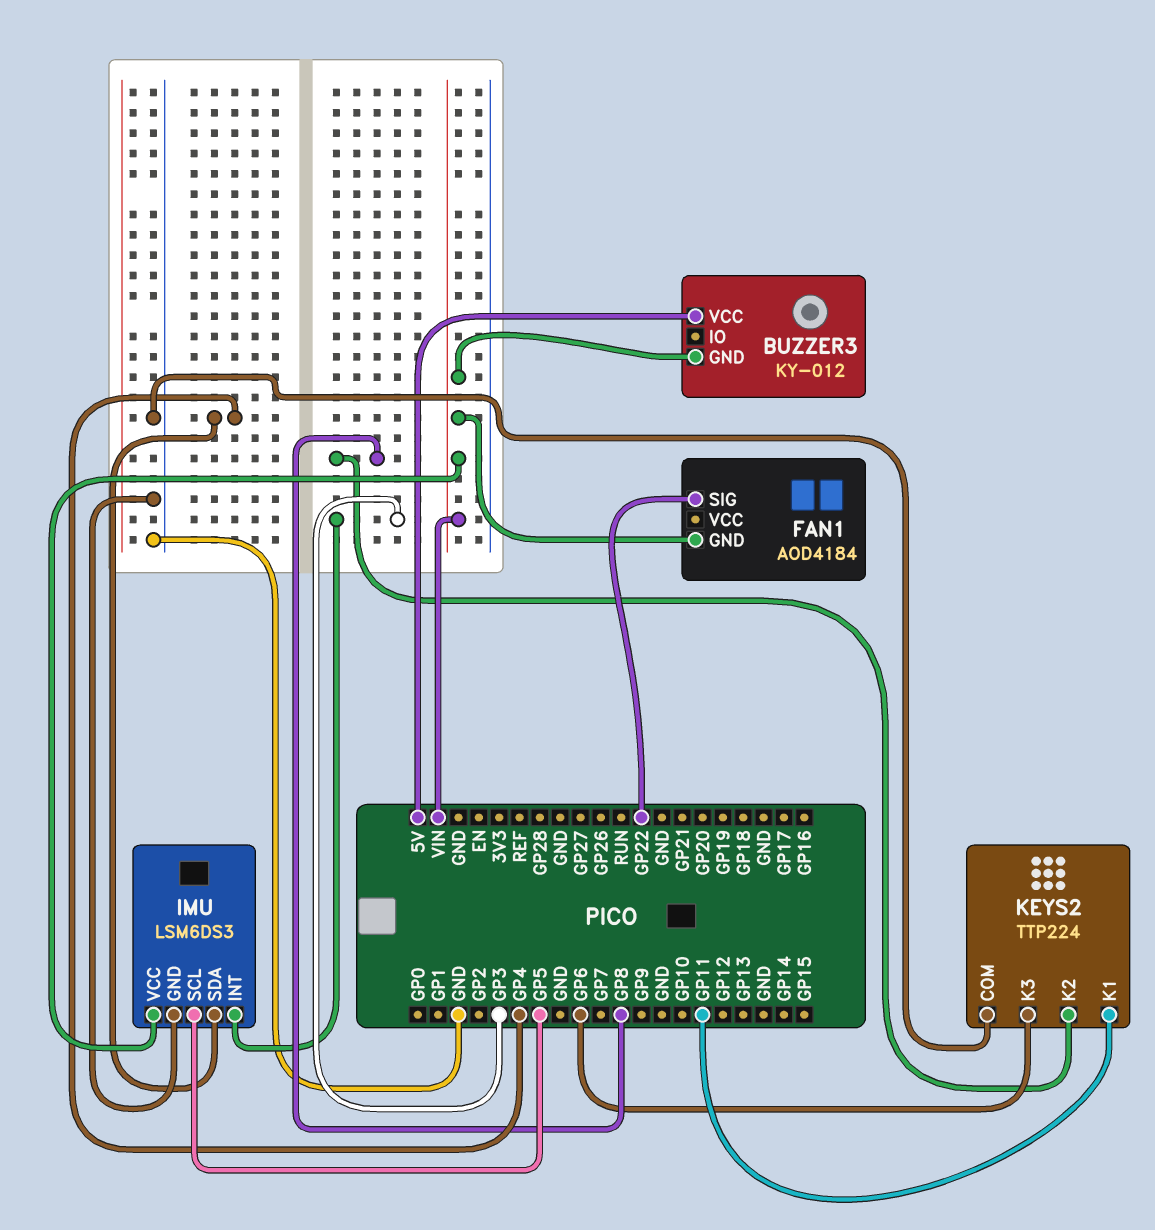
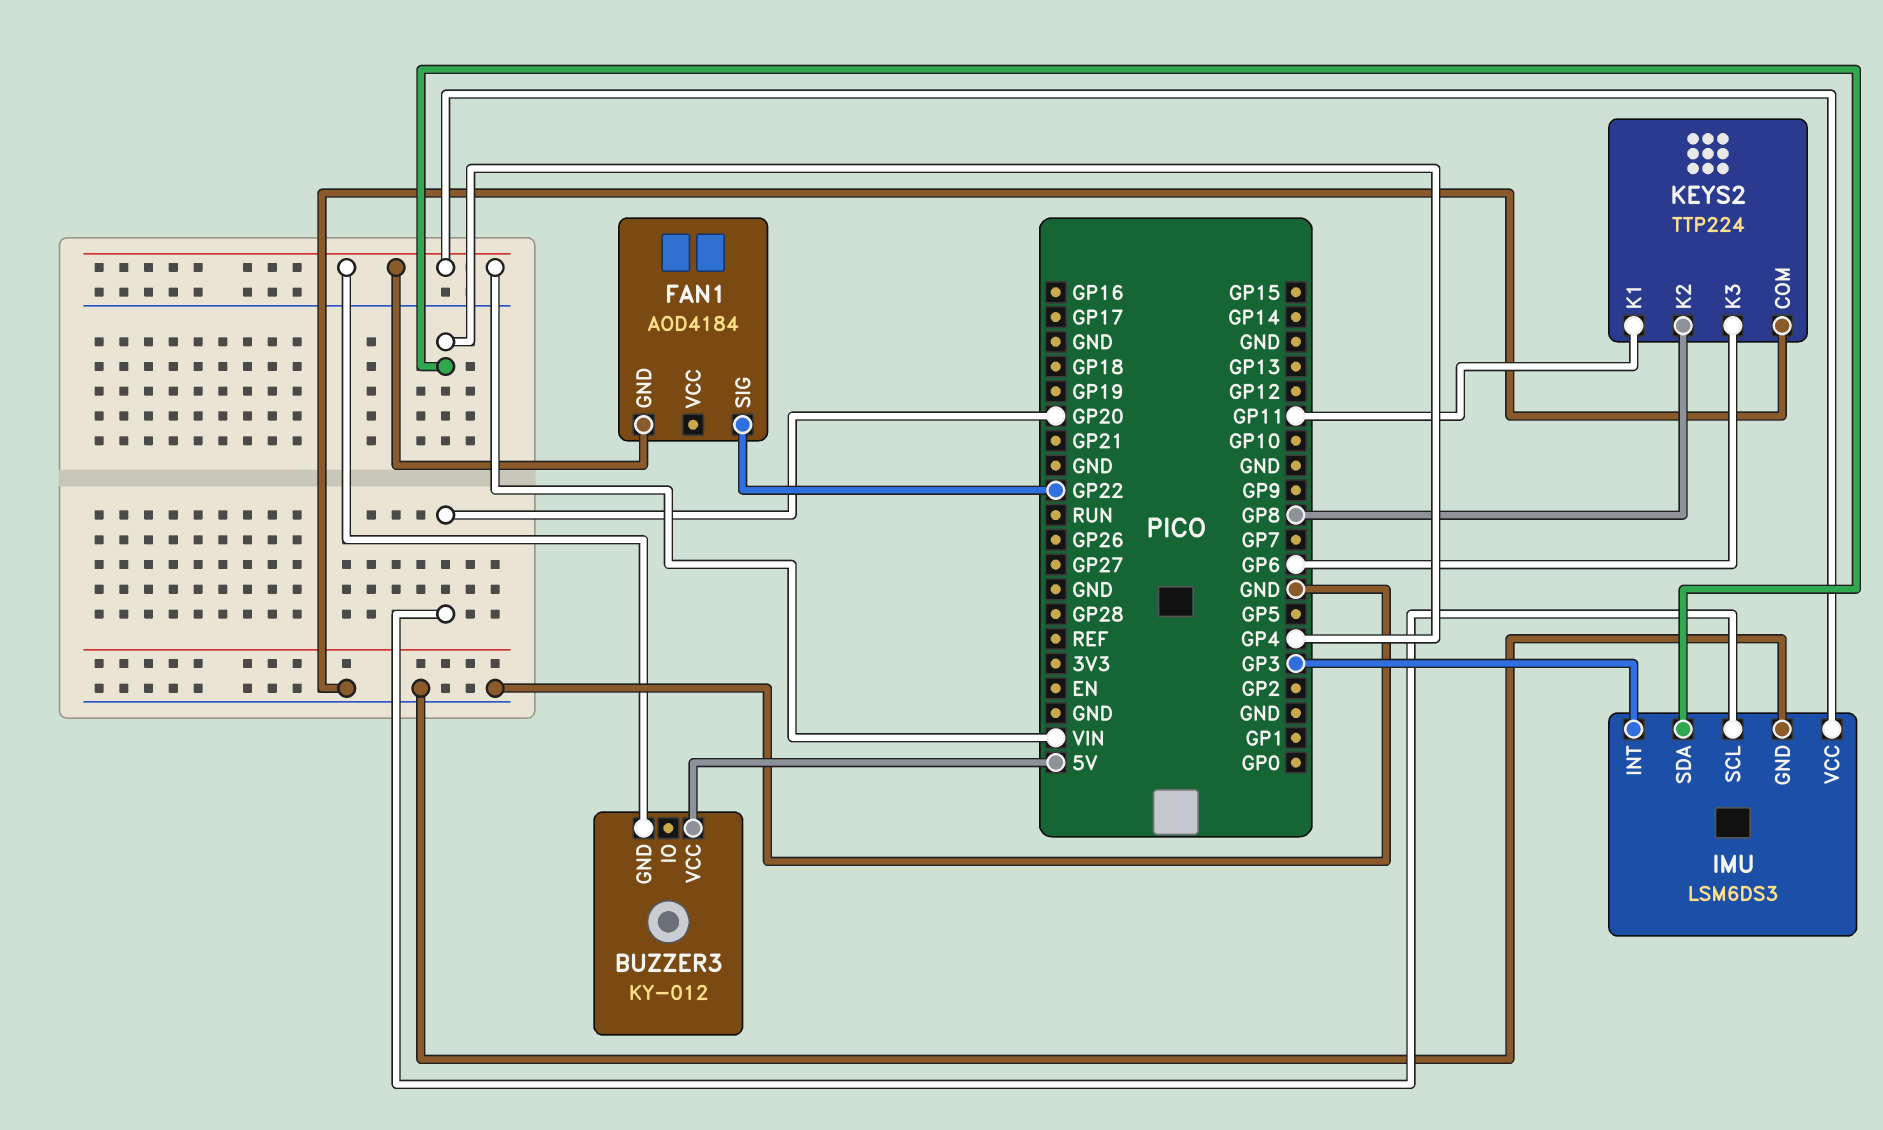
IMU pin SCL: GP5 -> GP20

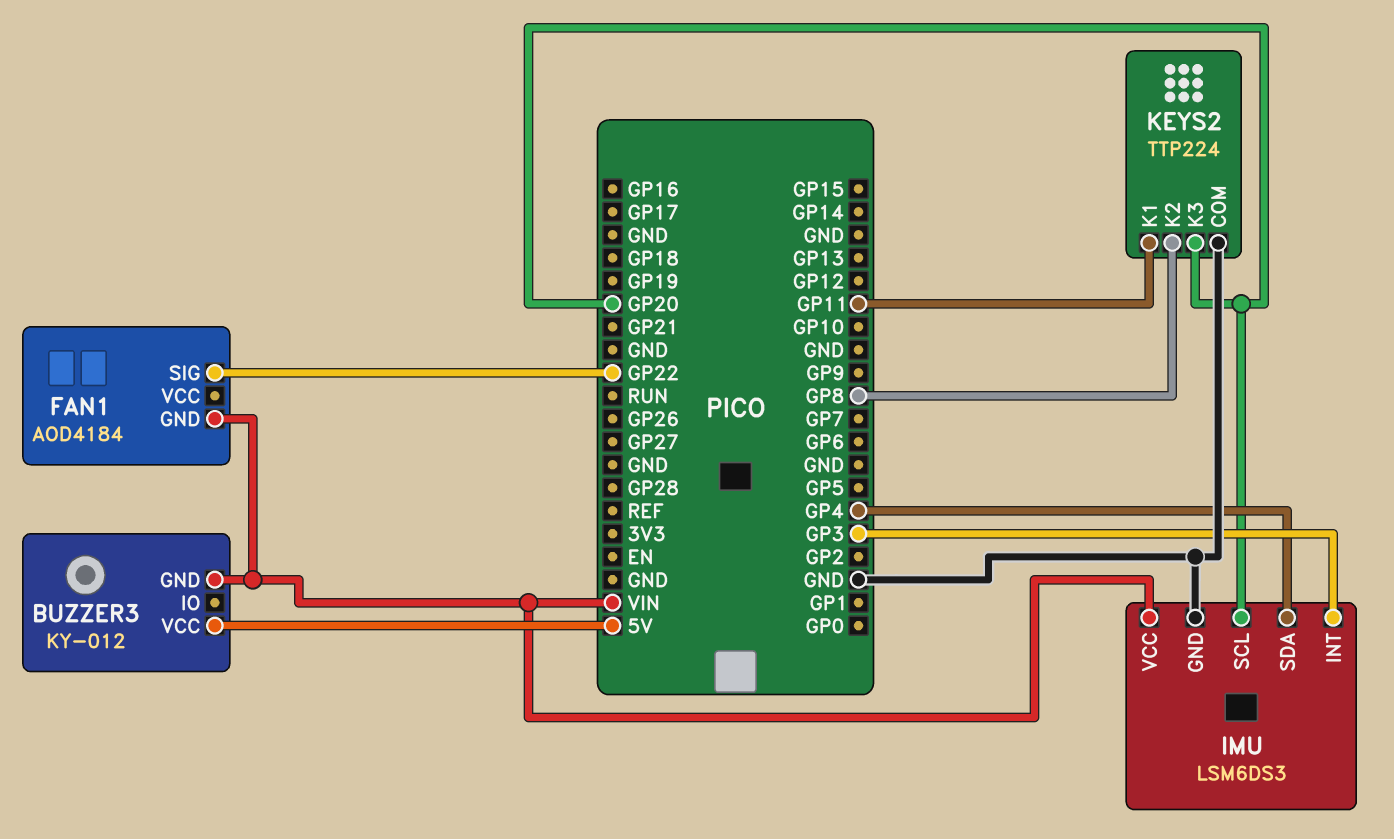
KEYS2 pin K3: GP6 -> GP20

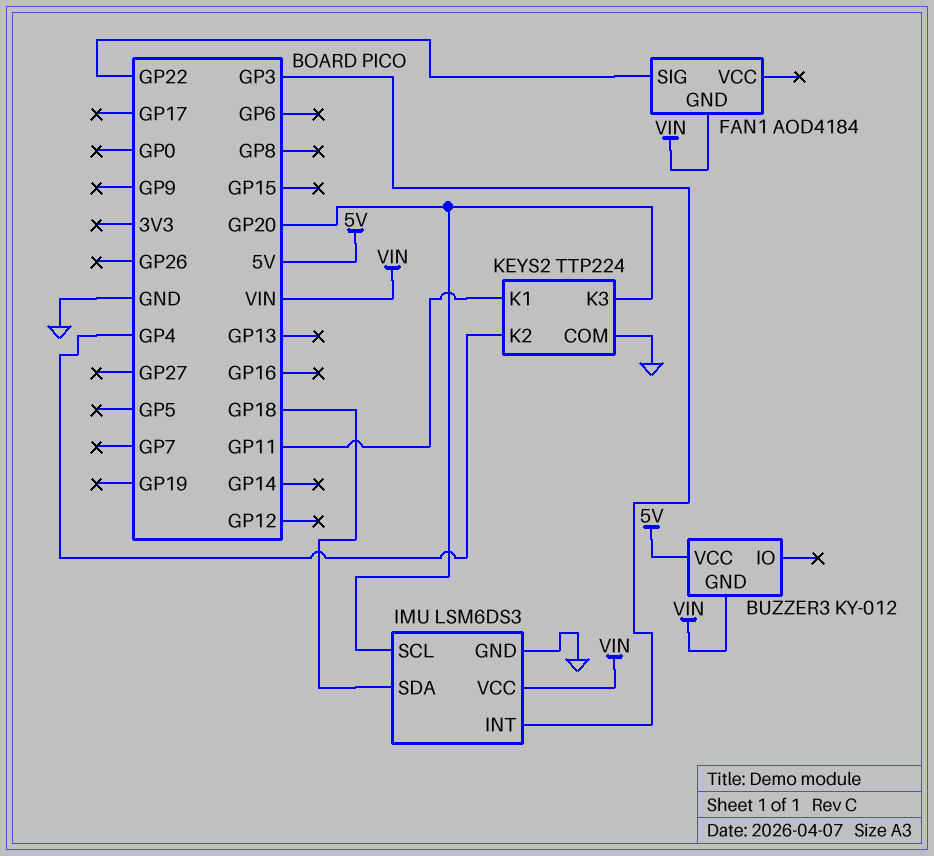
IMU pin SDA: GP4 -> GP18
KEYS2 pin K2: GP8 -> GP4

